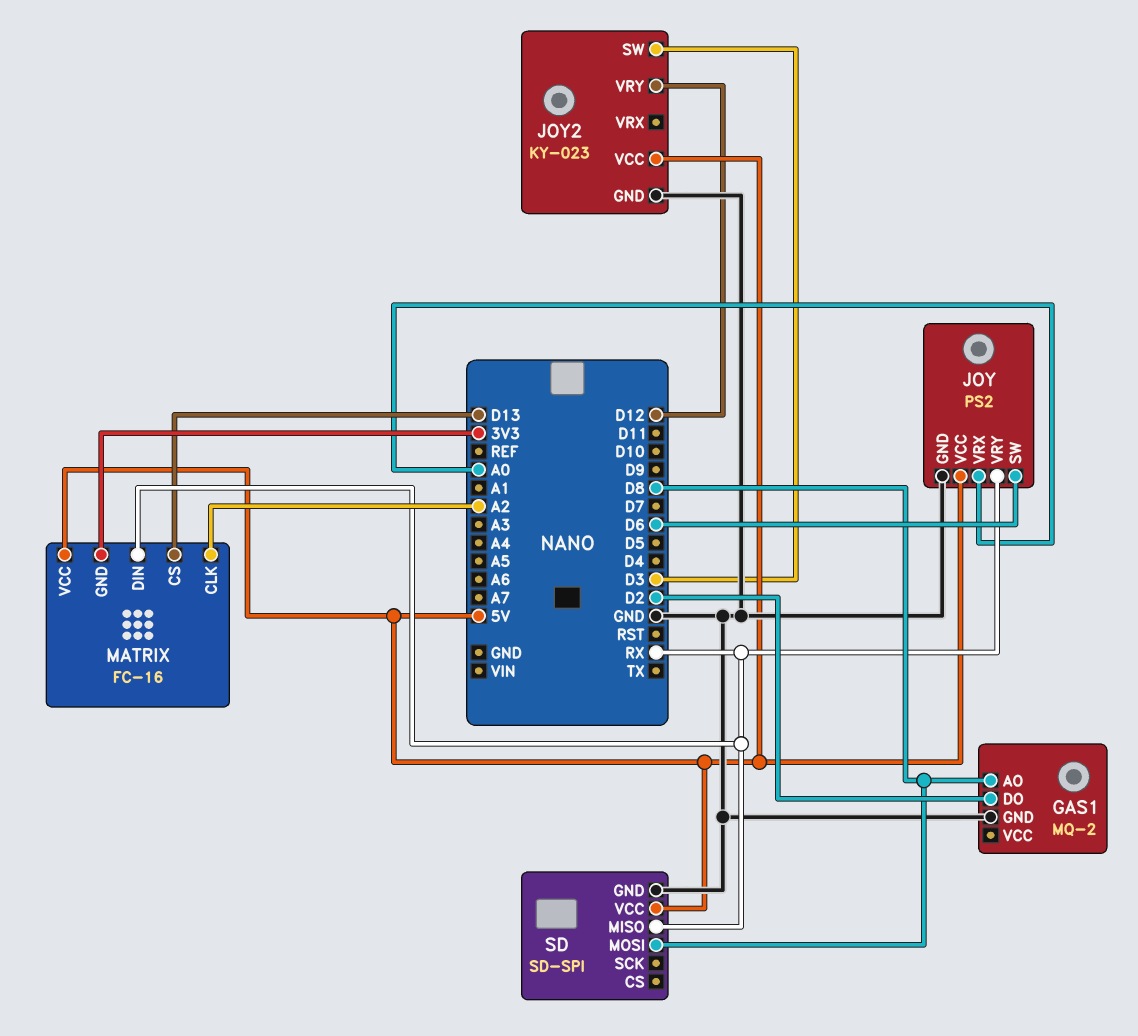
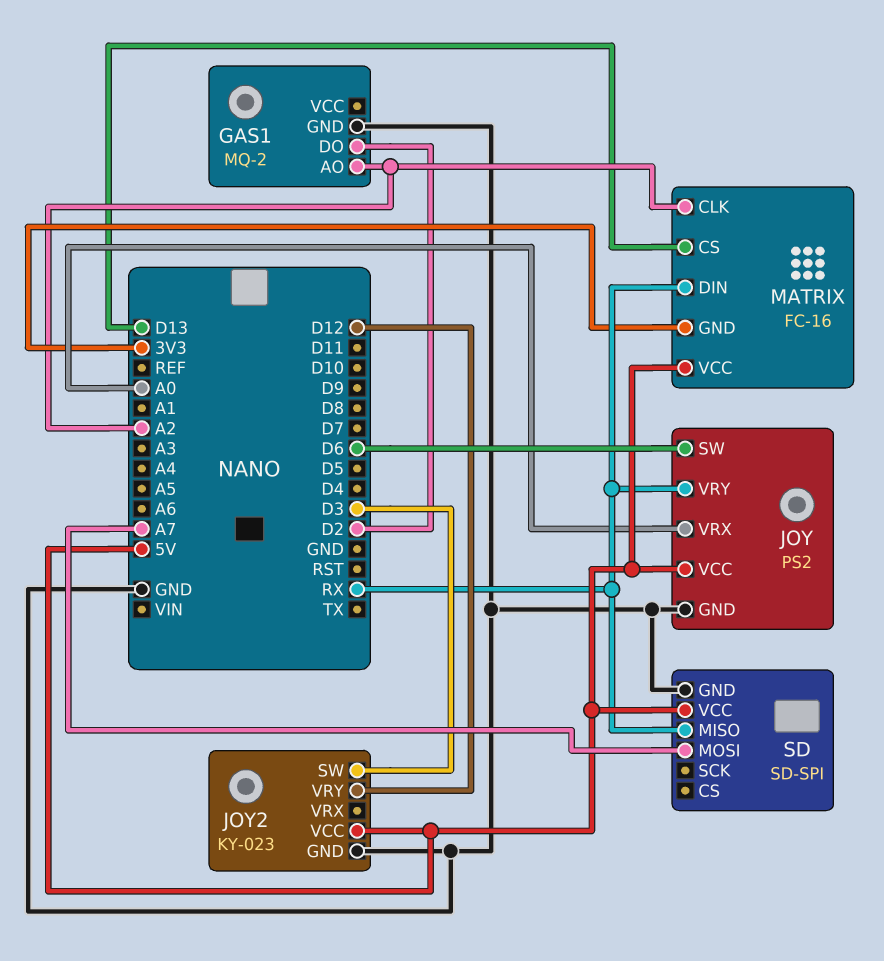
GAS1 pin AO: D8 -> A2
SD pin MOSI: D8 -> A7

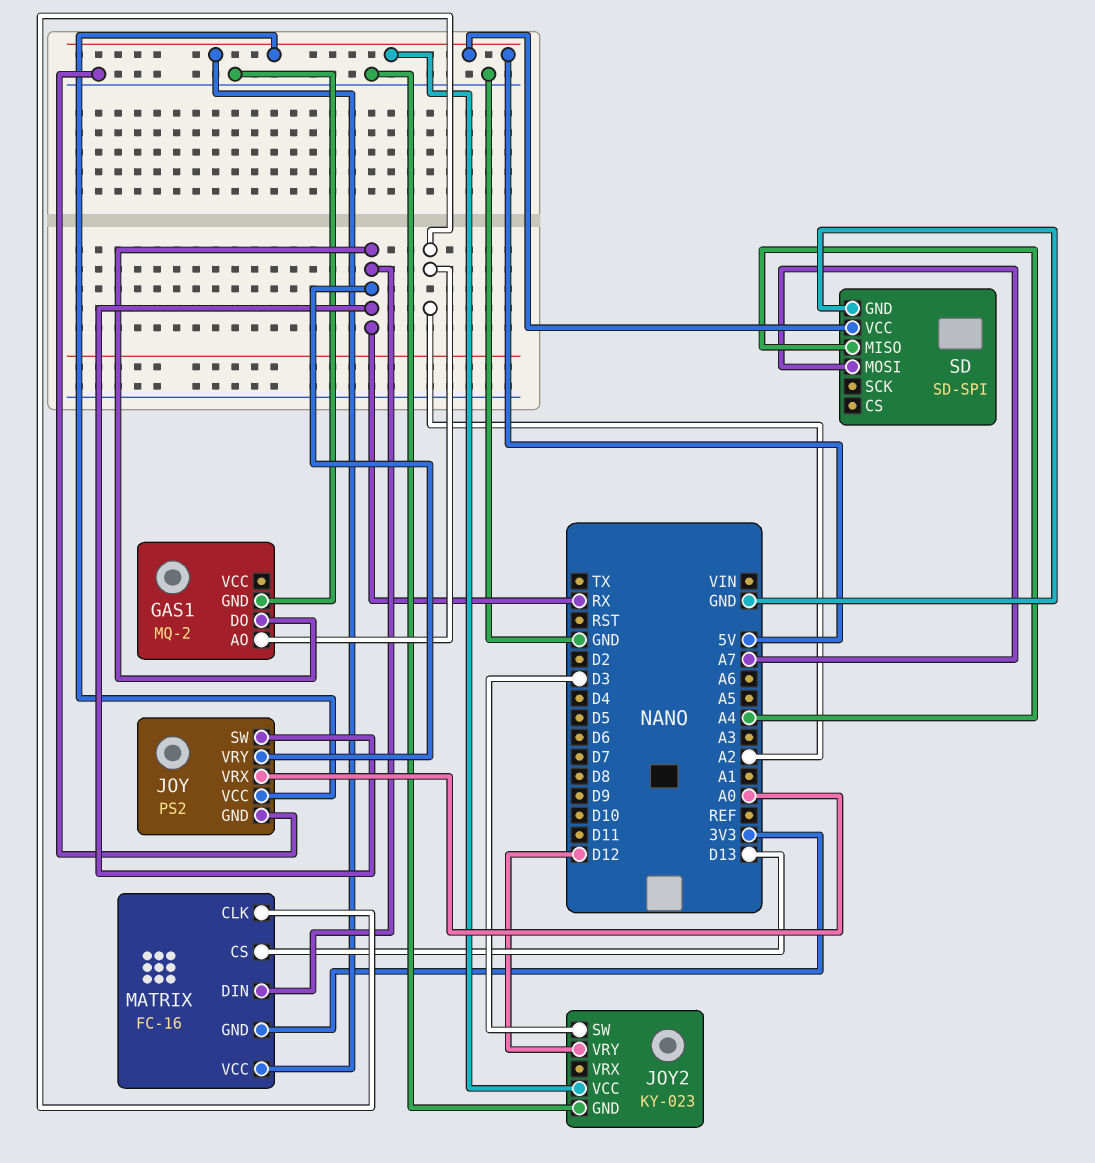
GAS1 pin DO: D2 -> RX
JOY pin SW: D6 -> RX
SD pin MISO: RX -> A4

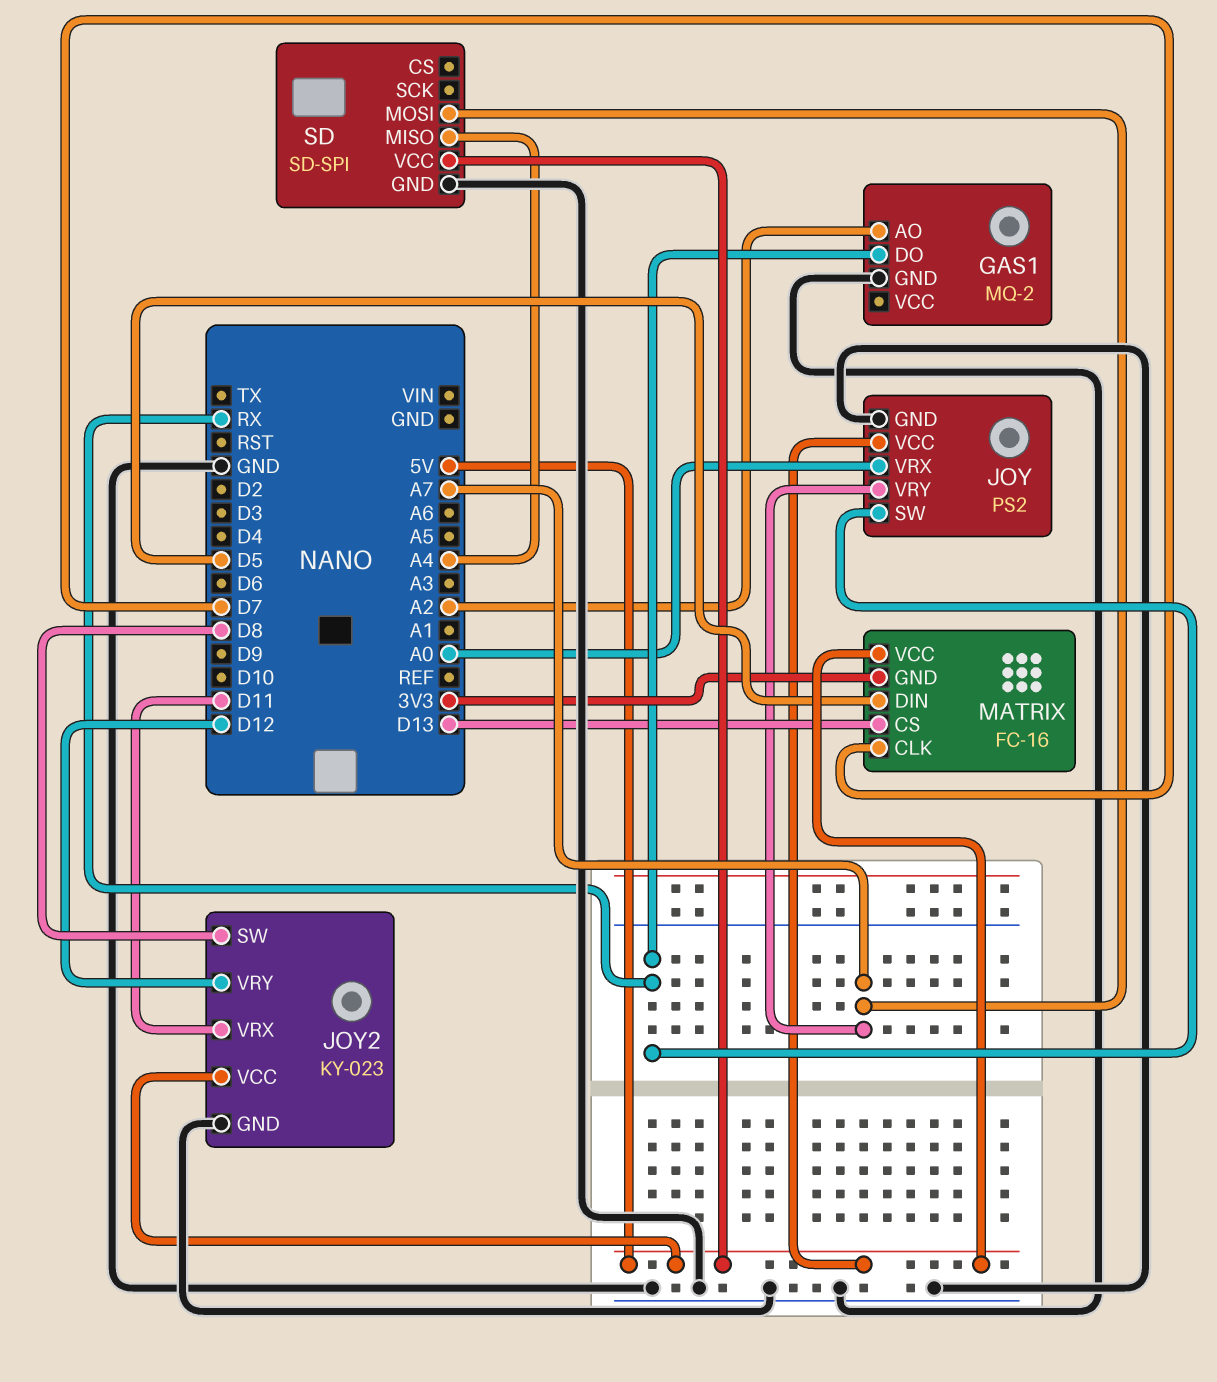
JOY pin VRY: RX -> A7
JOY2 pin SW: D3 -> D8
JOY2 pin VRX: none -> D11
MATRIX pin CLK: A2 -> D7
MATRIX pin DIN: RX -> D5

